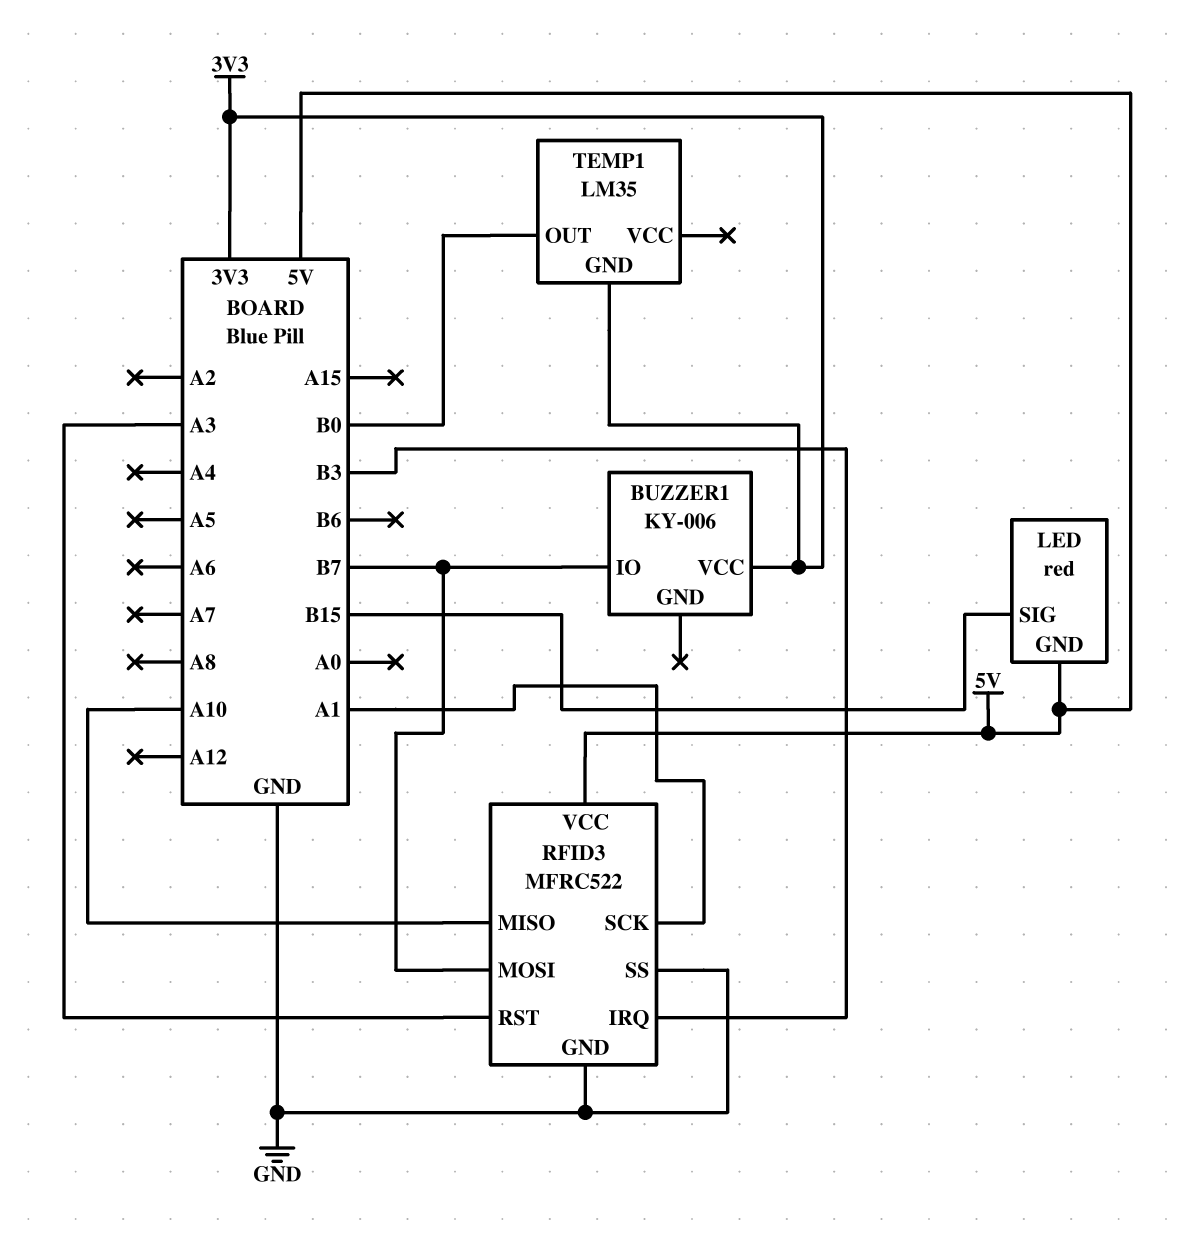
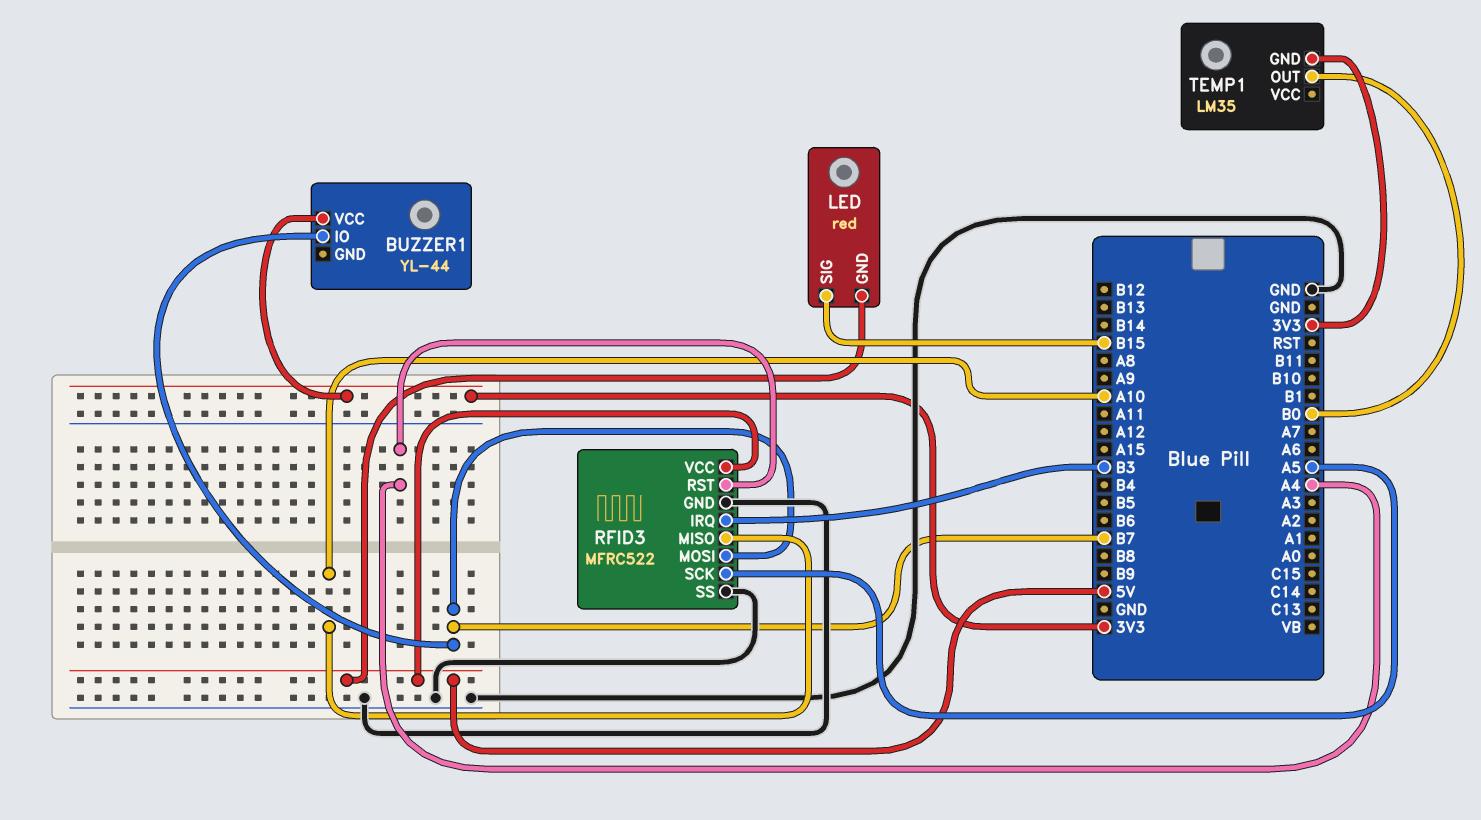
BUZZER1: KY-006 -> YL-44
RFID3 pin RST: A3 -> A4
RFID3 pin SCK: A1 -> A5

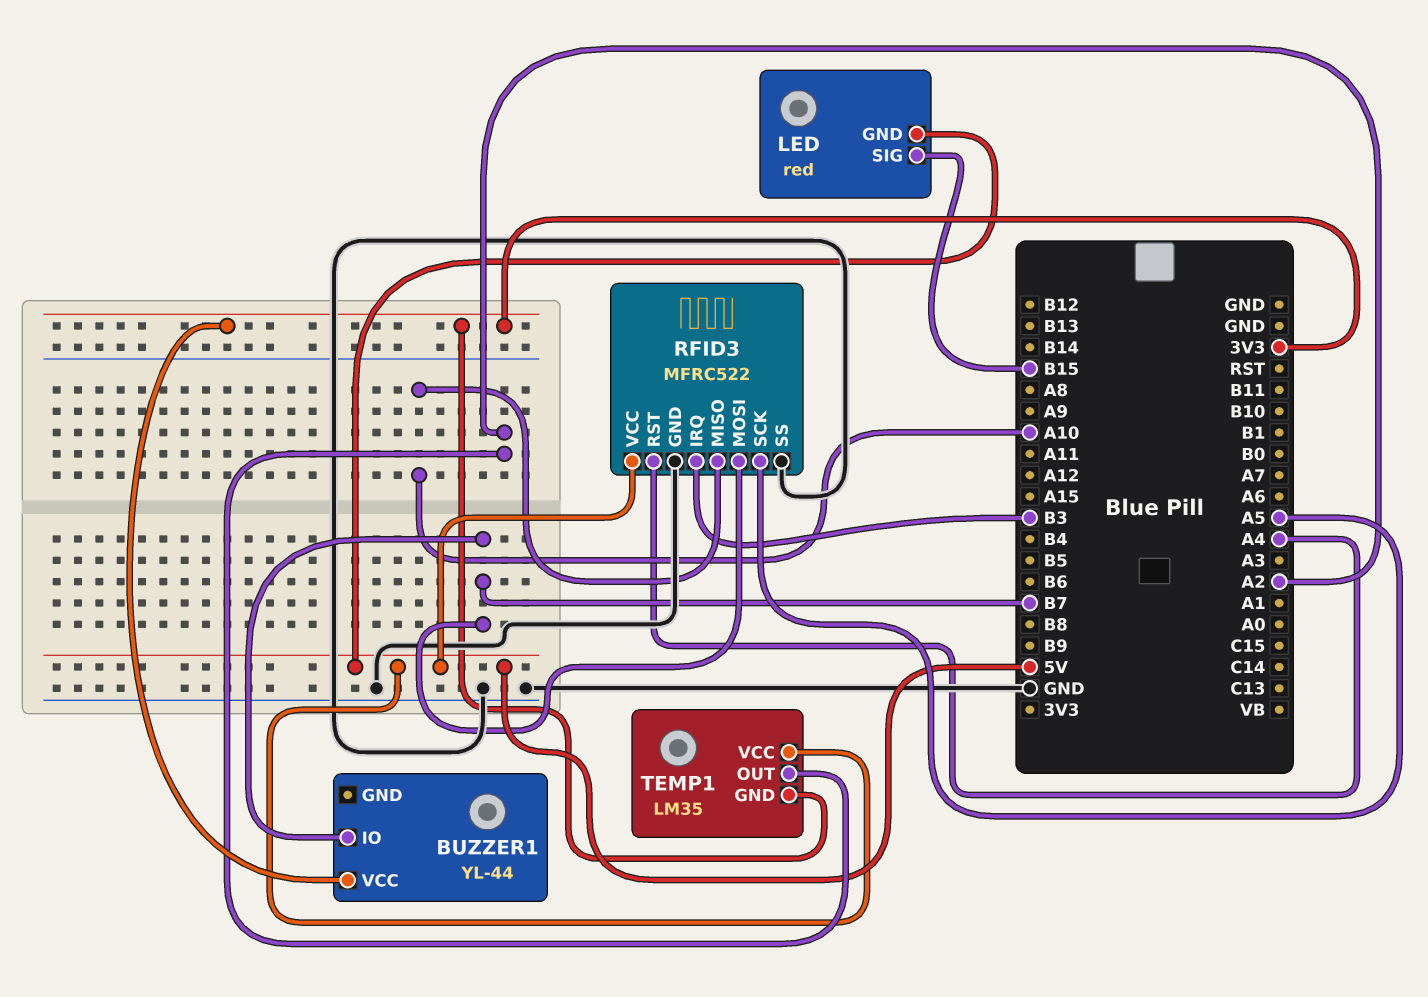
TEMP1 pin OUT: B0 -> A2
TEMP1 pin VCC: none -> 5V

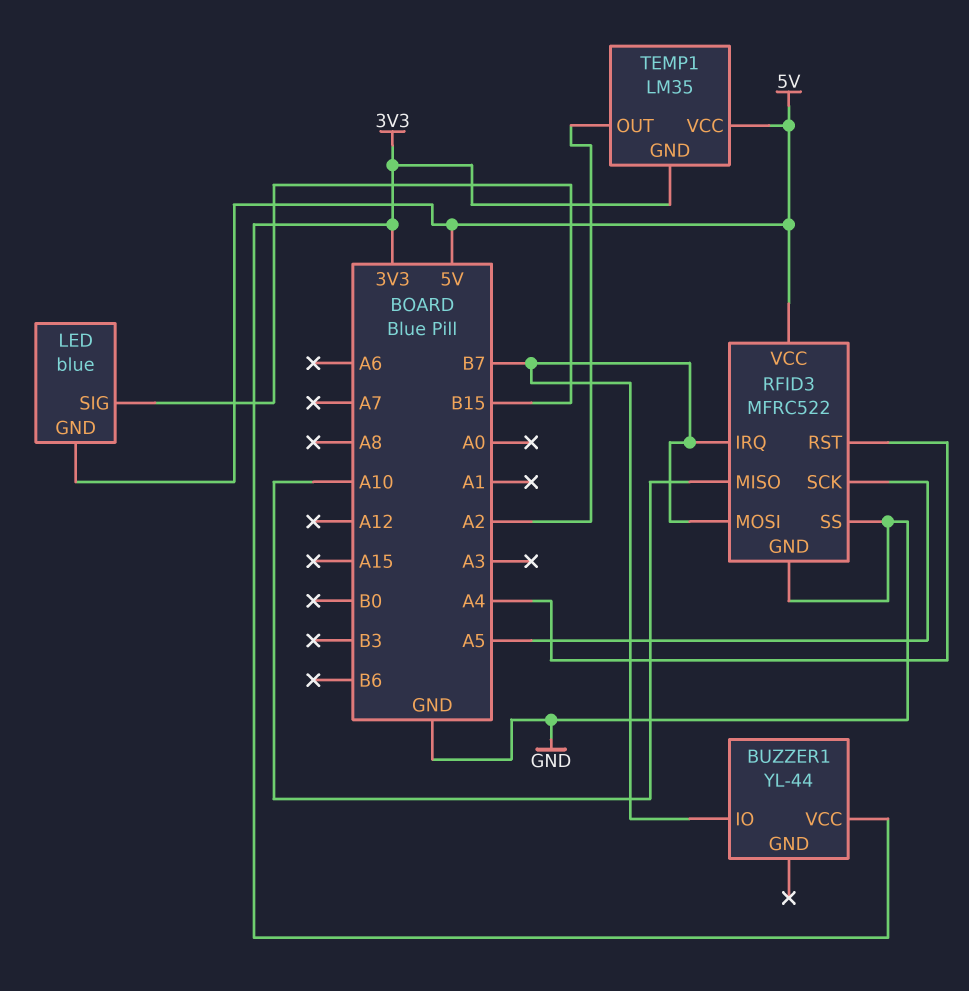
LED: red -> blue
RFID3 pin IRQ: B3 -> B7

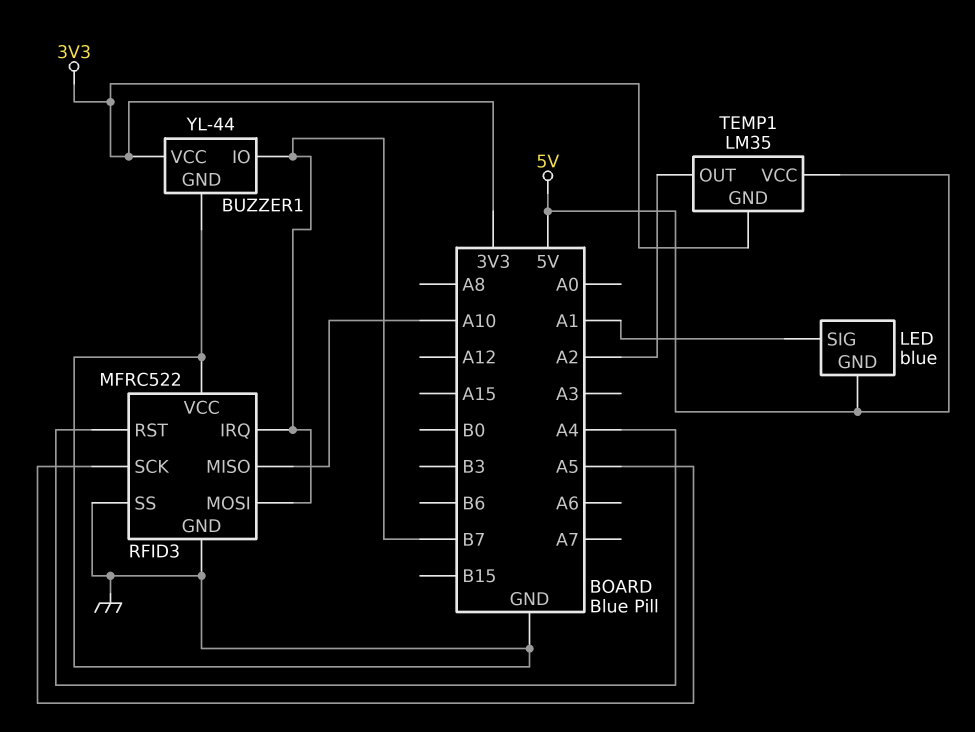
BUZZER1 pin GND: none -> GND
LED pin SIG: B15 -> A1
RFID3 pin VCC: 5V -> GND

